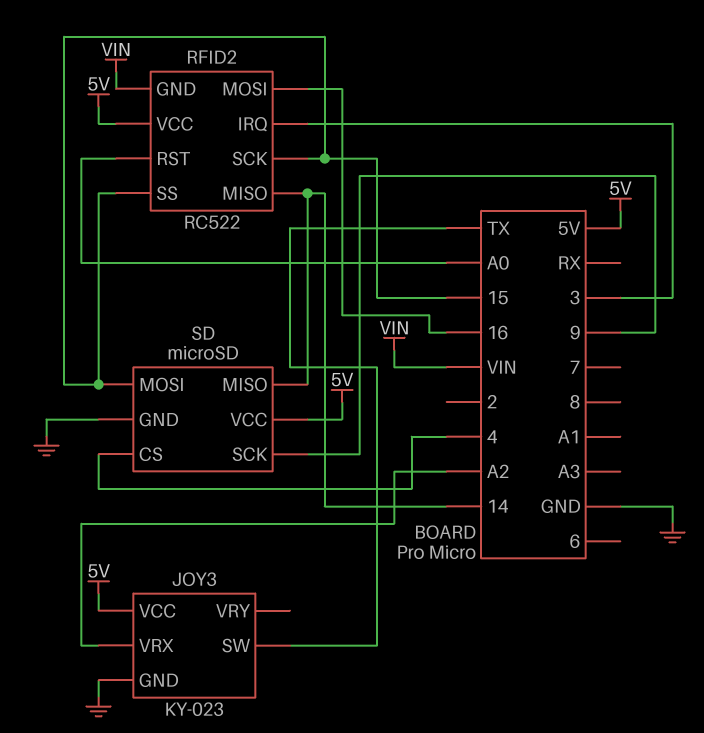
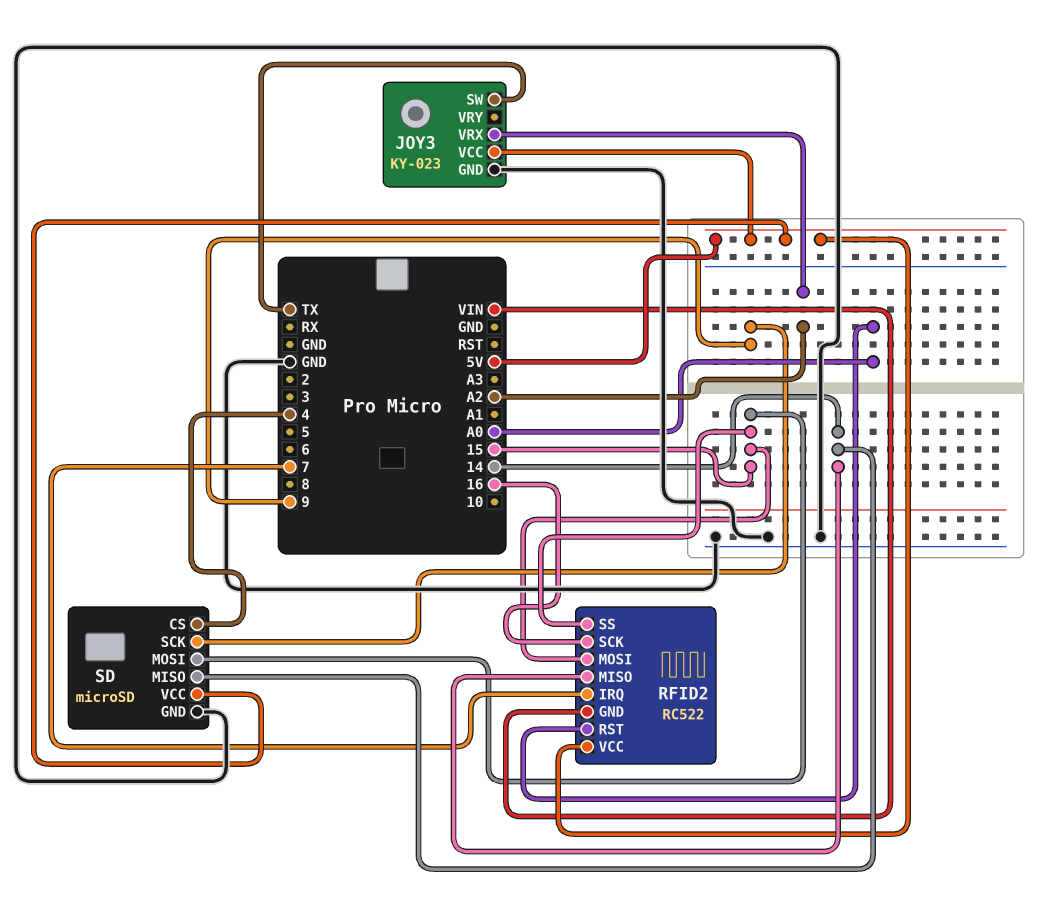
RFID2 pin IRQ: 3 -> 7
RFID2 pin MOSI: 16 -> 15
RFID2 pin SCK: 15 -> 16

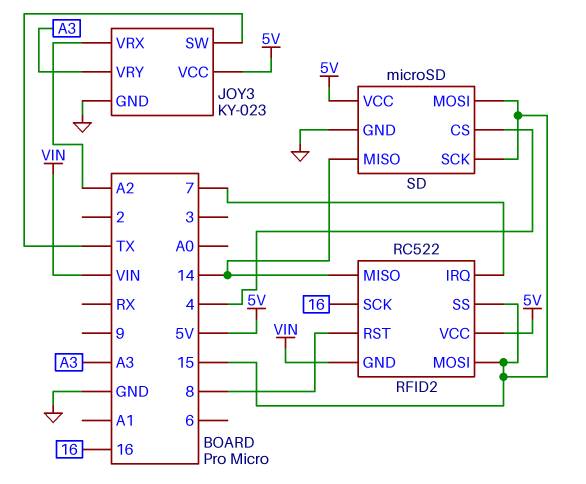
JOY3 pin VRY: none -> A3
RFID2 pin RST: A0 -> 8
SD pin SCK: 9 -> 15

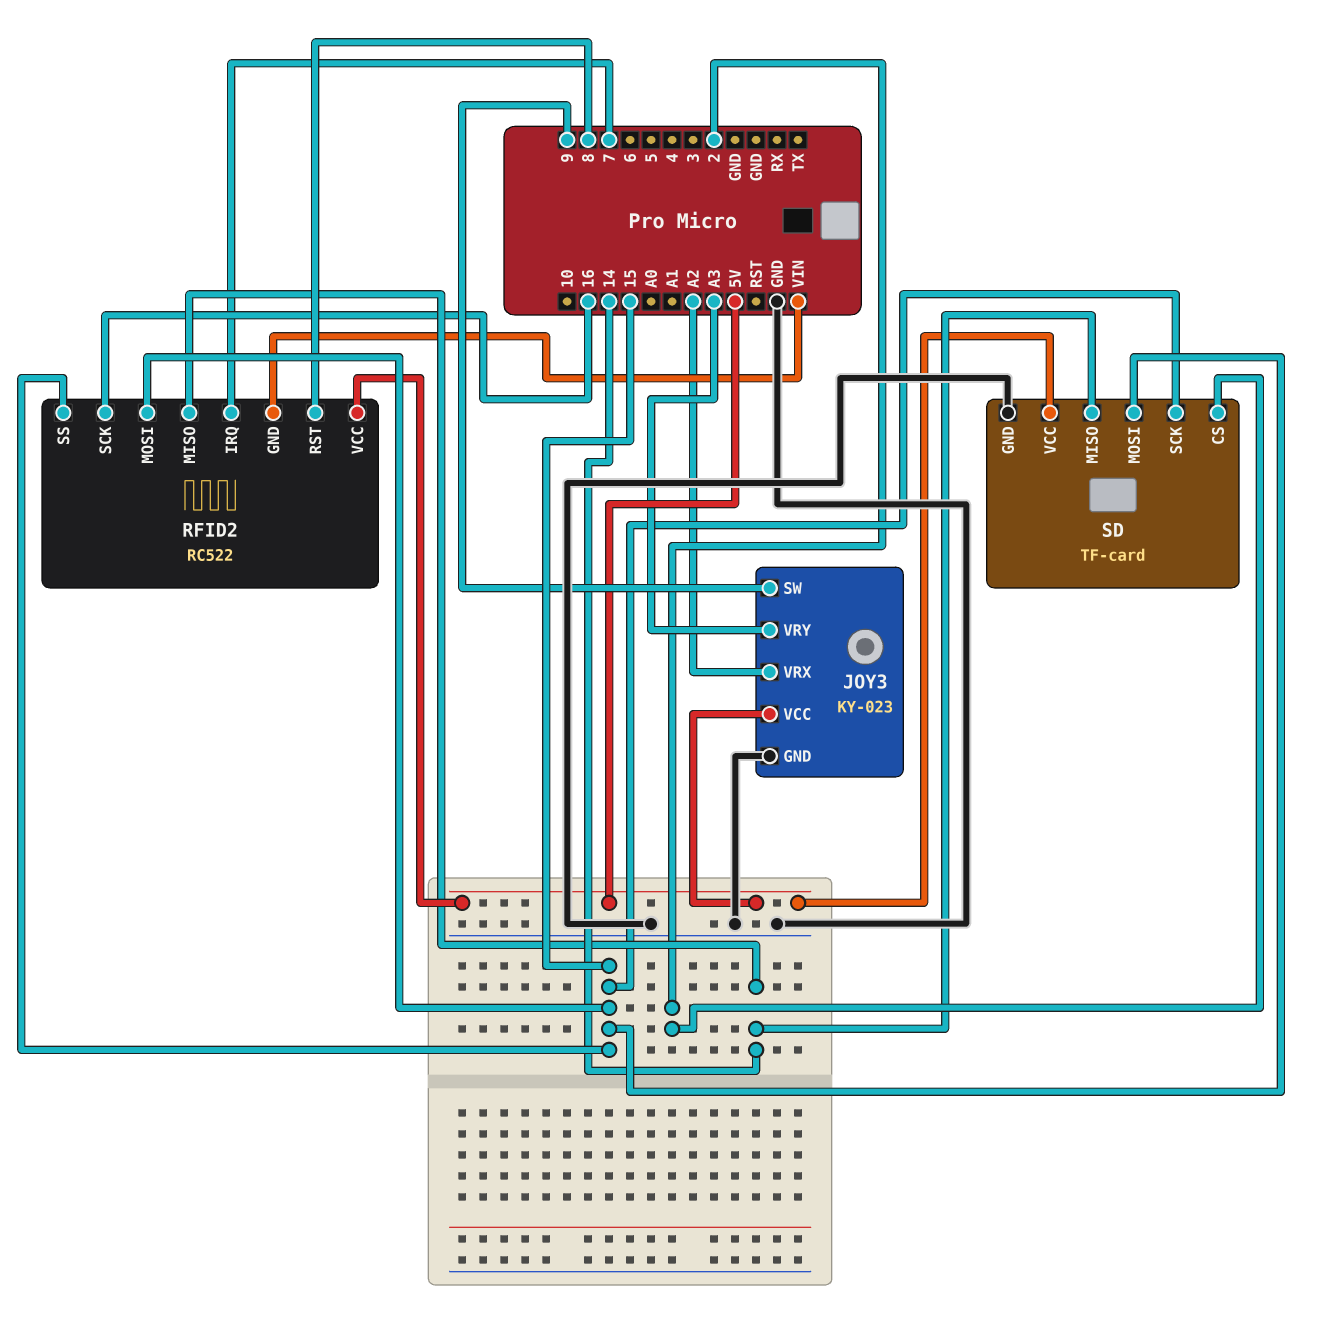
JOY3 pin SW: TX -> 9
SD: microSD -> TF-card
SD pin CS: 4 -> 2

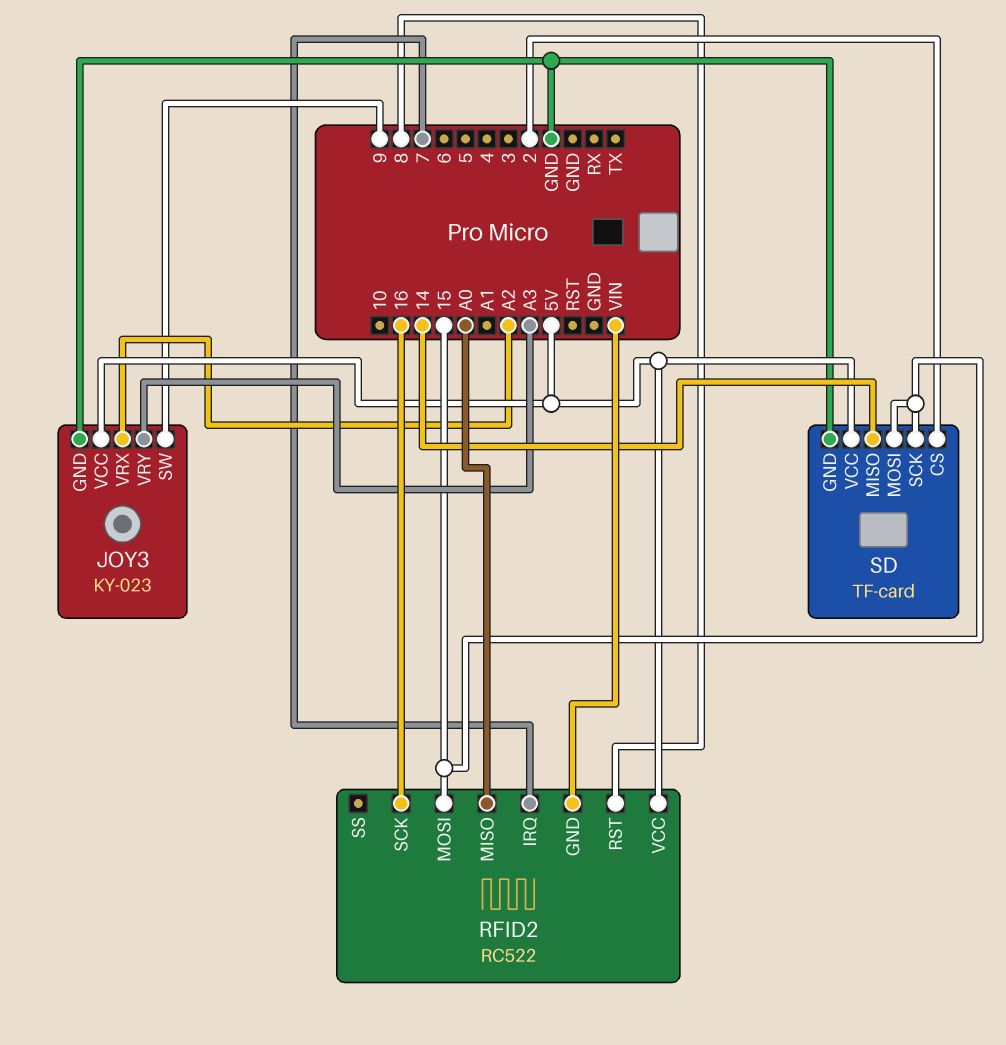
RFID2 pin MISO: 14 -> A0
RFID2 pin SS: 15 -> none

